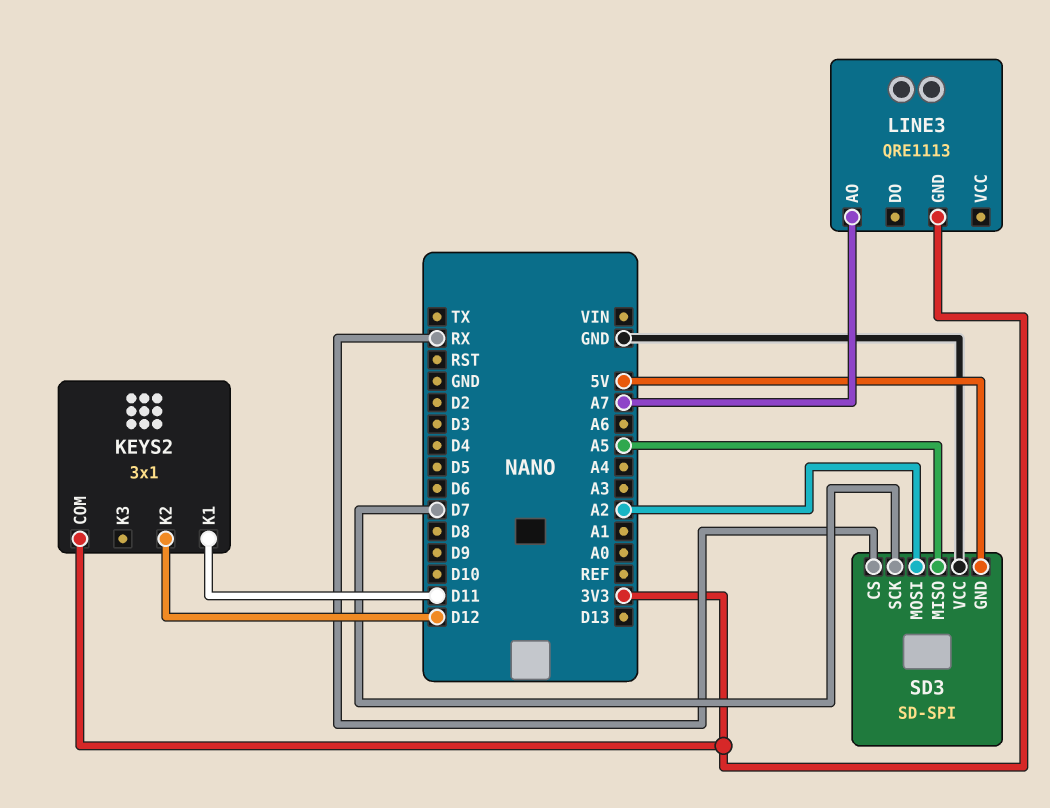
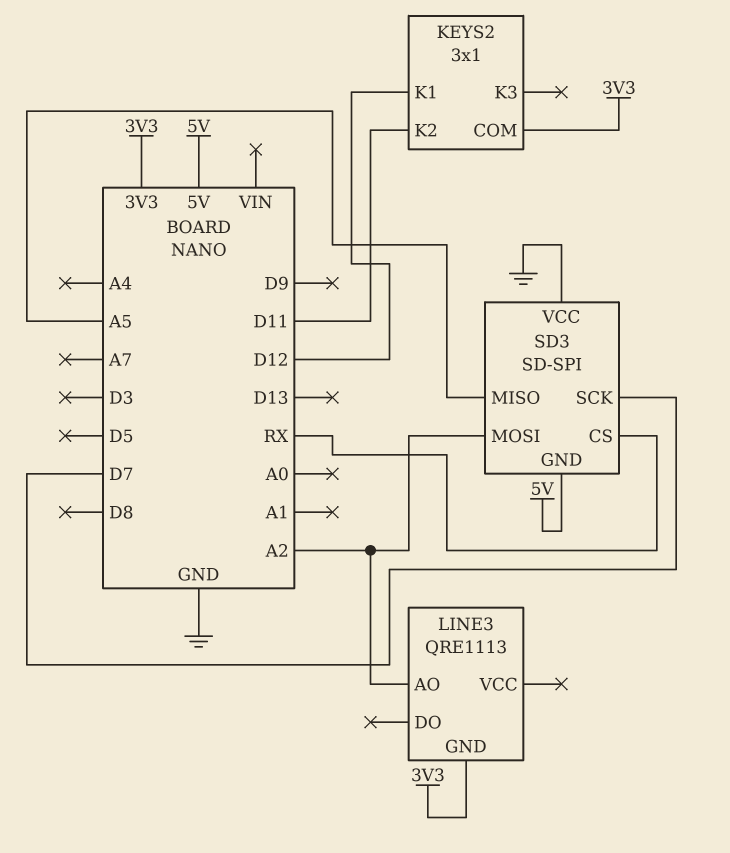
KEYS2 pin K1: D11 -> D12
KEYS2 pin K2: D12 -> D11
LINE3 pin AO: A7 -> A2

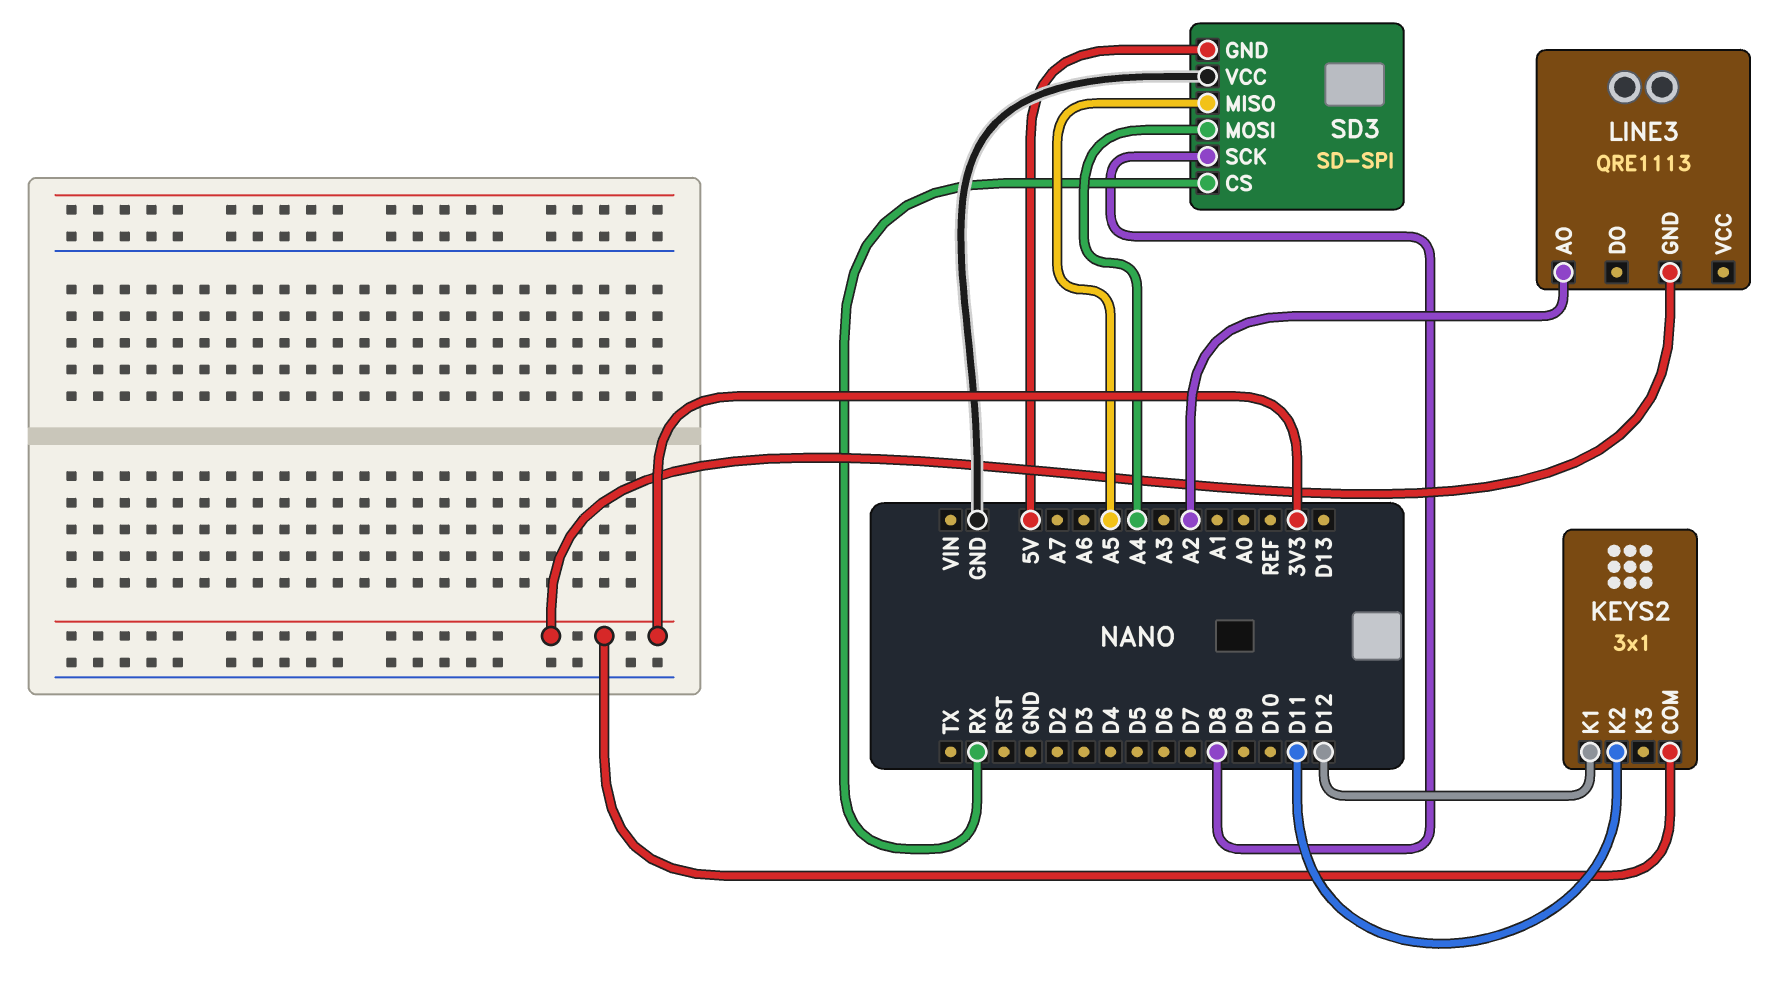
SD3 pin MOSI: A2 -> A4
SD3 pin SCK: D7 -> D8

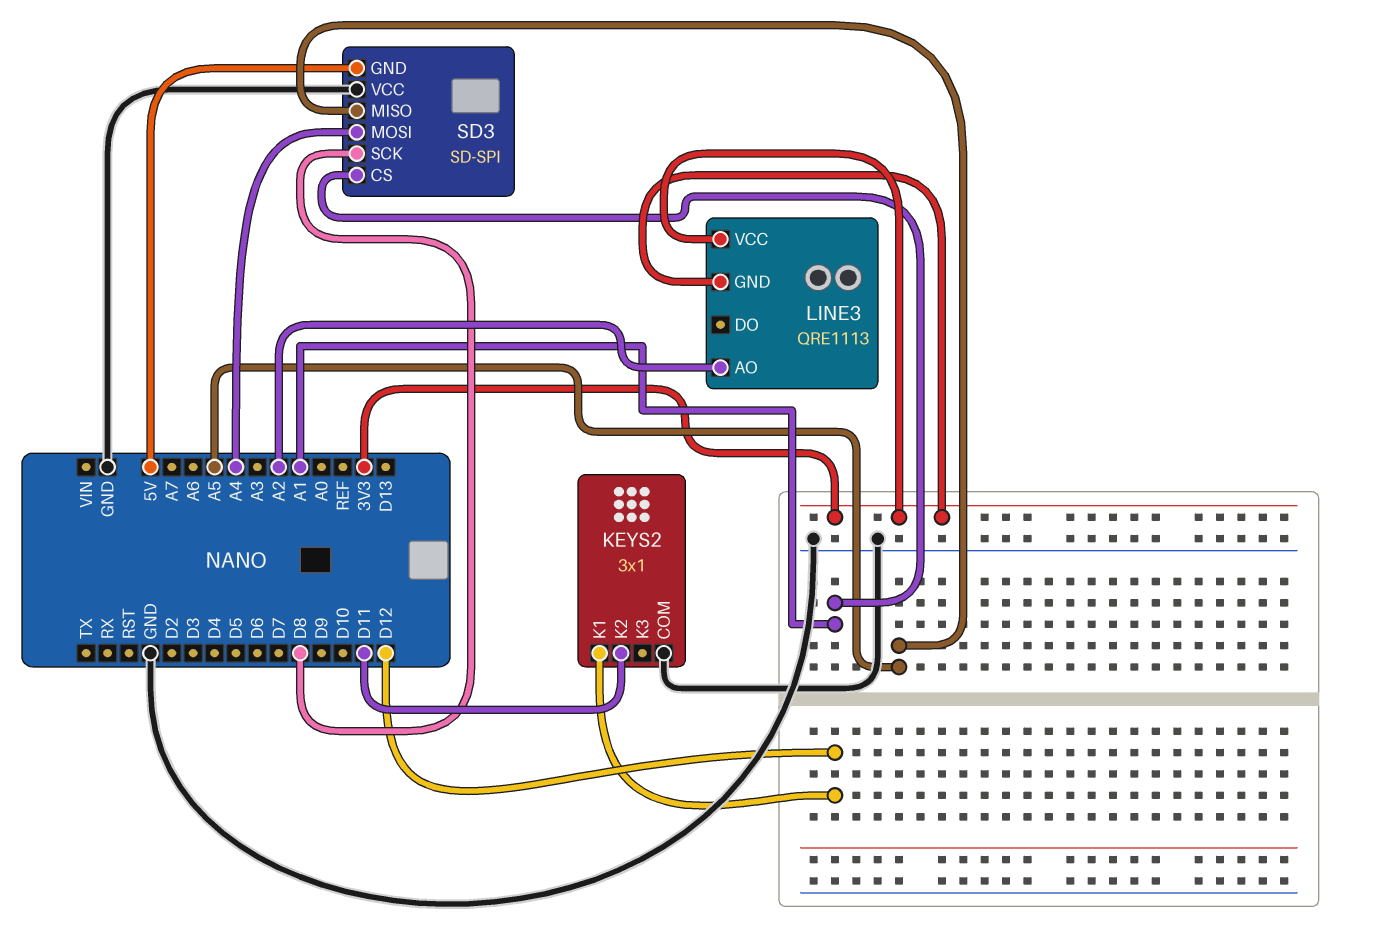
KEYS2 pin COM: 3V3 -> GND
LINE3 pin VCC: none -> 3V3
SD3 pin CS: RX -> A1

